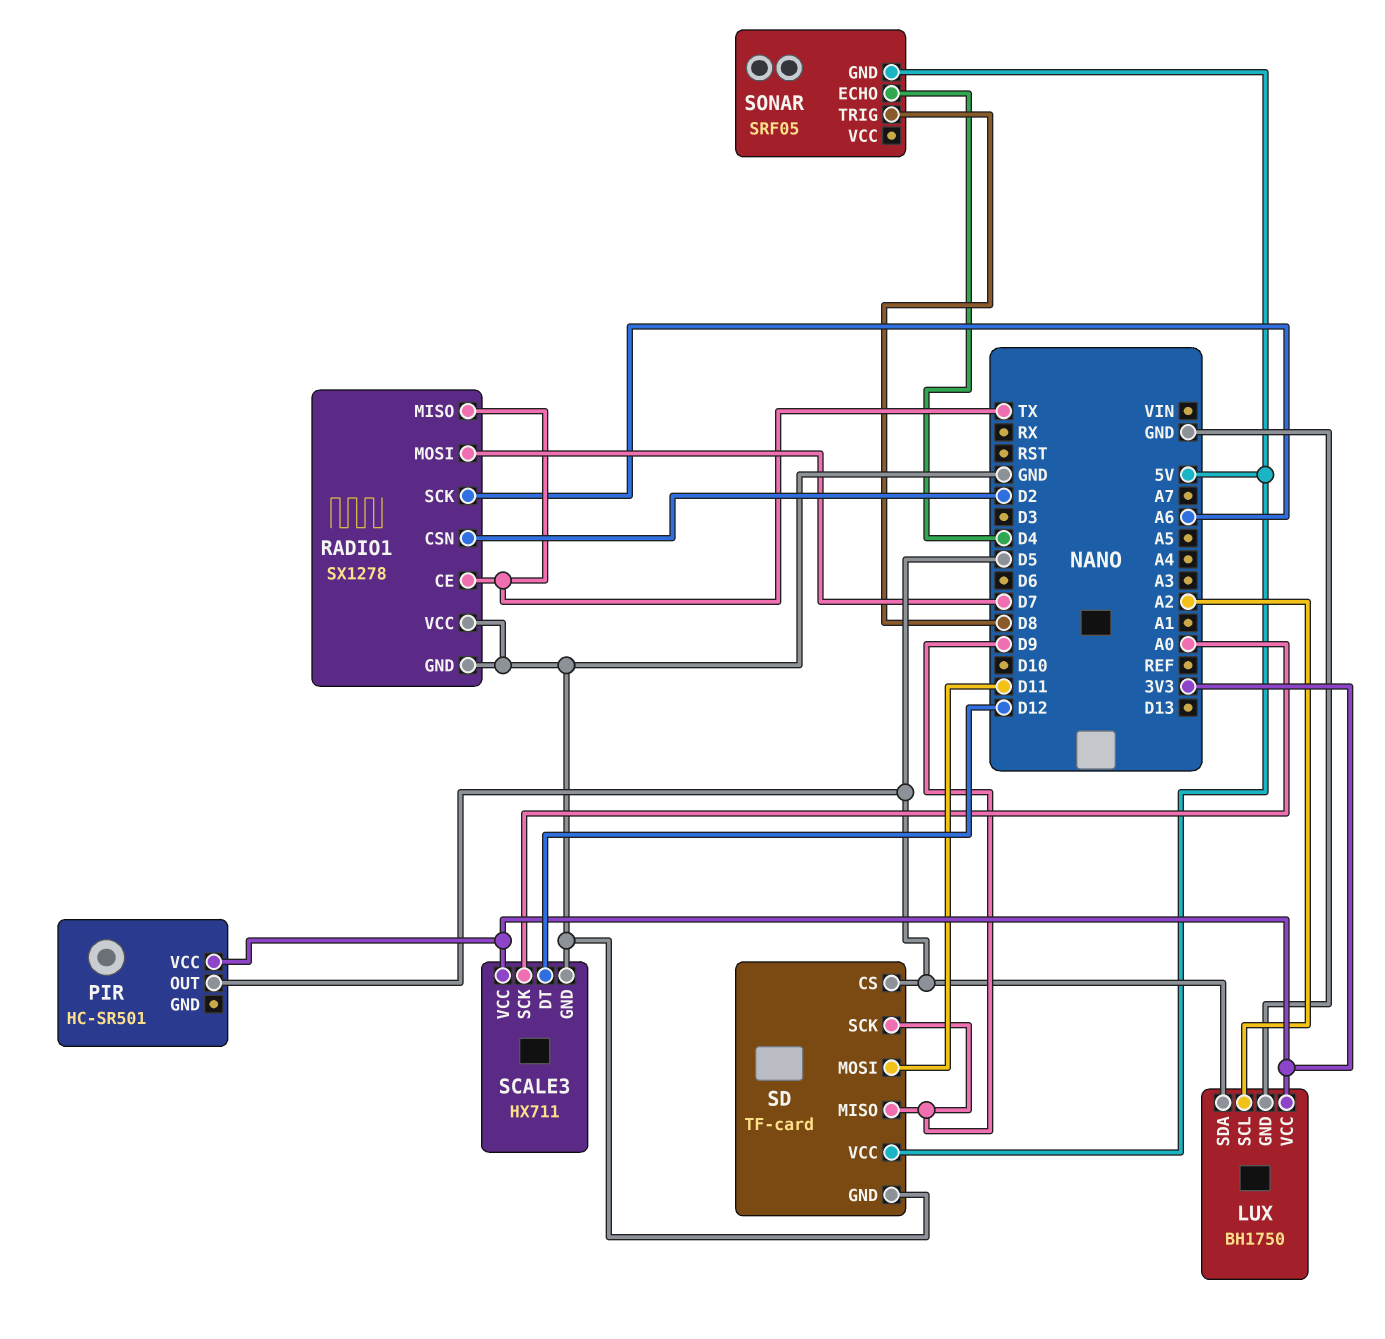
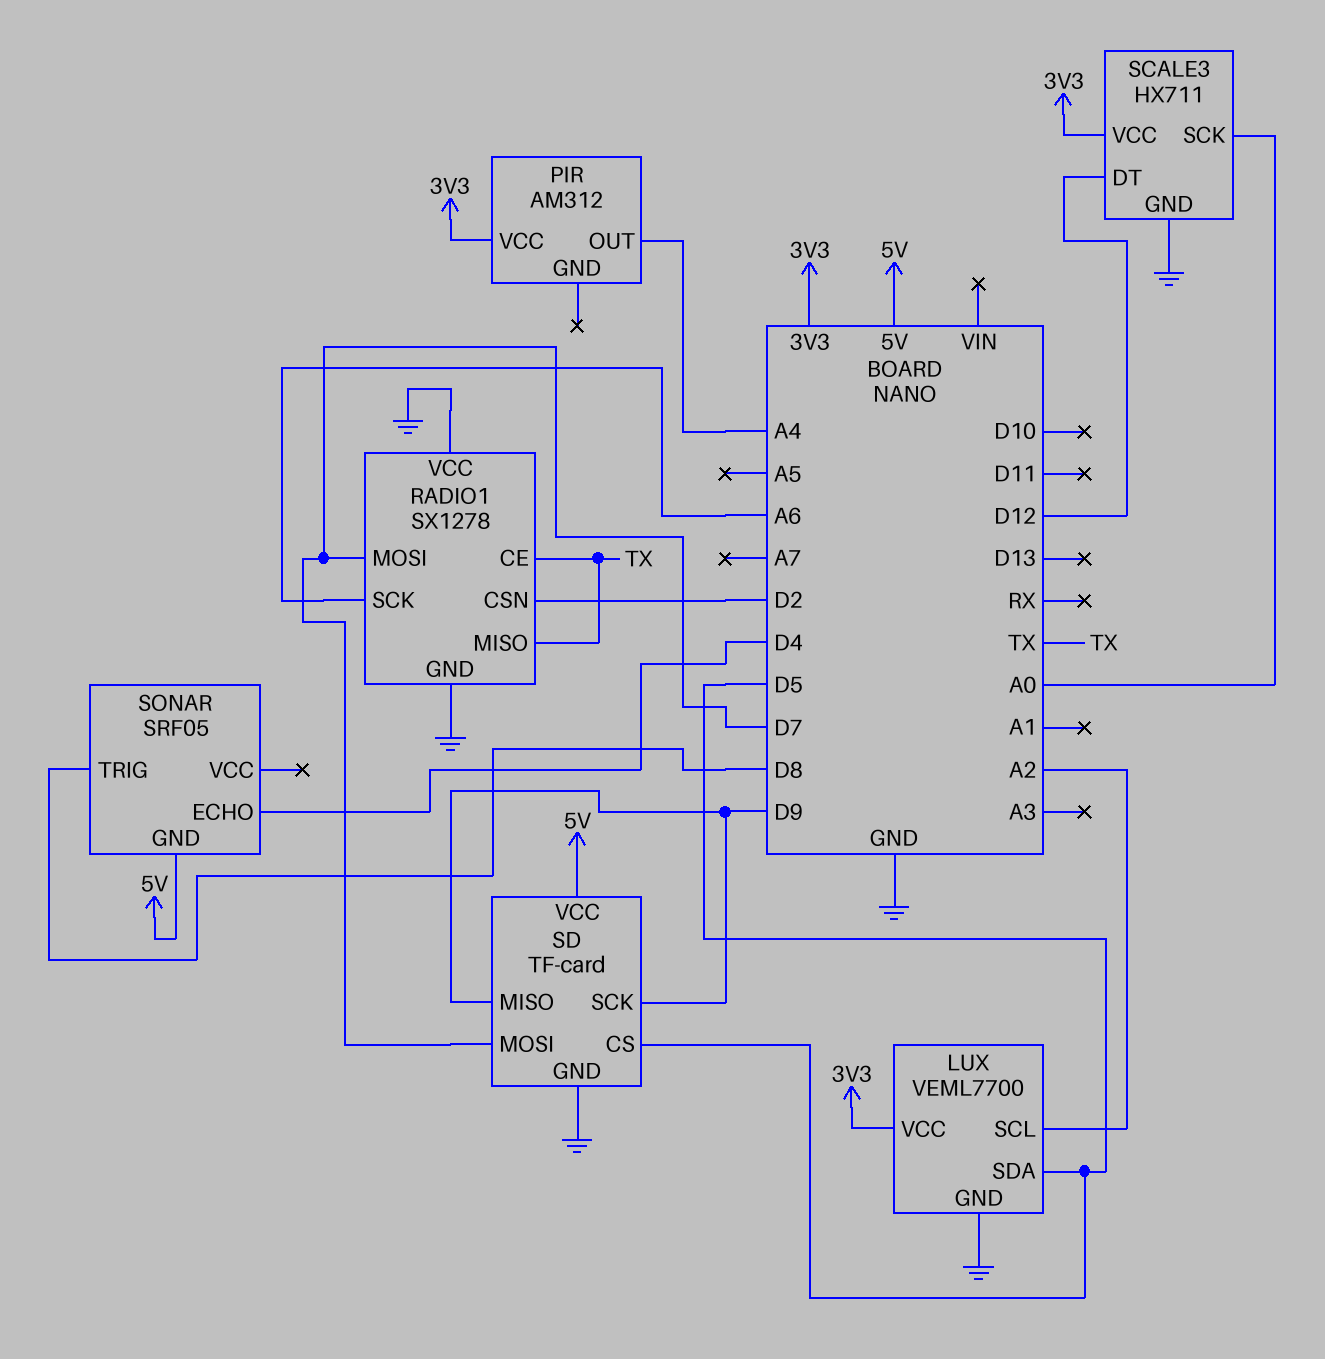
LUX: BH1750 -> VEML7700
PIR: HC-SR501 -> AM312
PIR pin OUT: D5 -> A4
SD pin MOSI: D11 -> D7

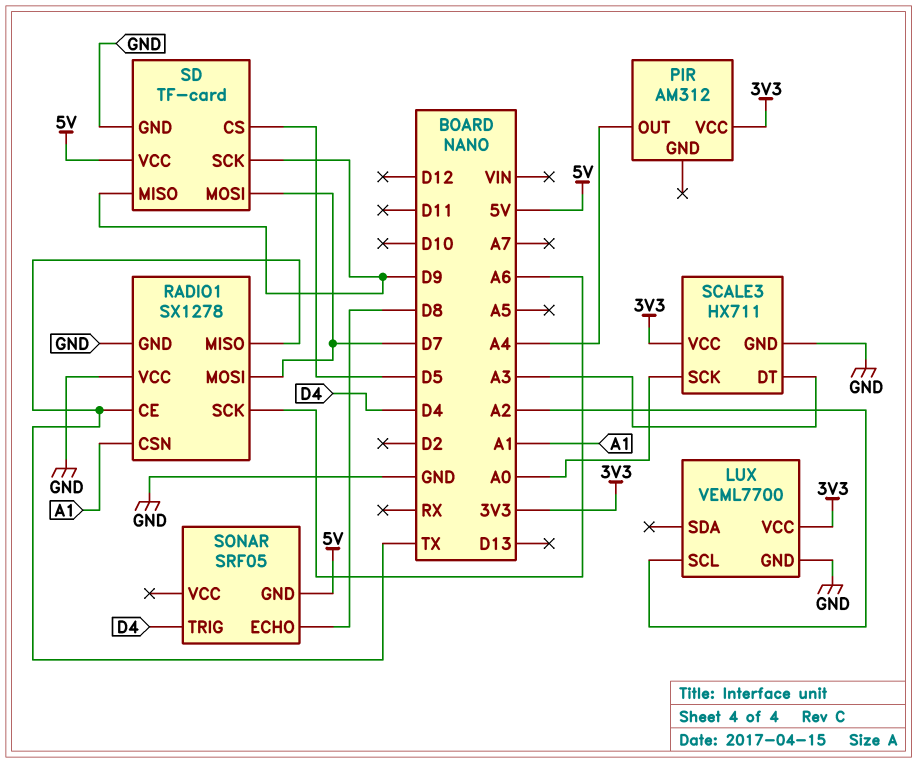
LUX pin SDA: D5 -> none
RADIO1 pin CSN: D2 -> A1
SCALE3 pin DT: D12 -> A3
SONAR pin ECHO: D4 -> D8
SONAR pin TRIG: D8 -> D4

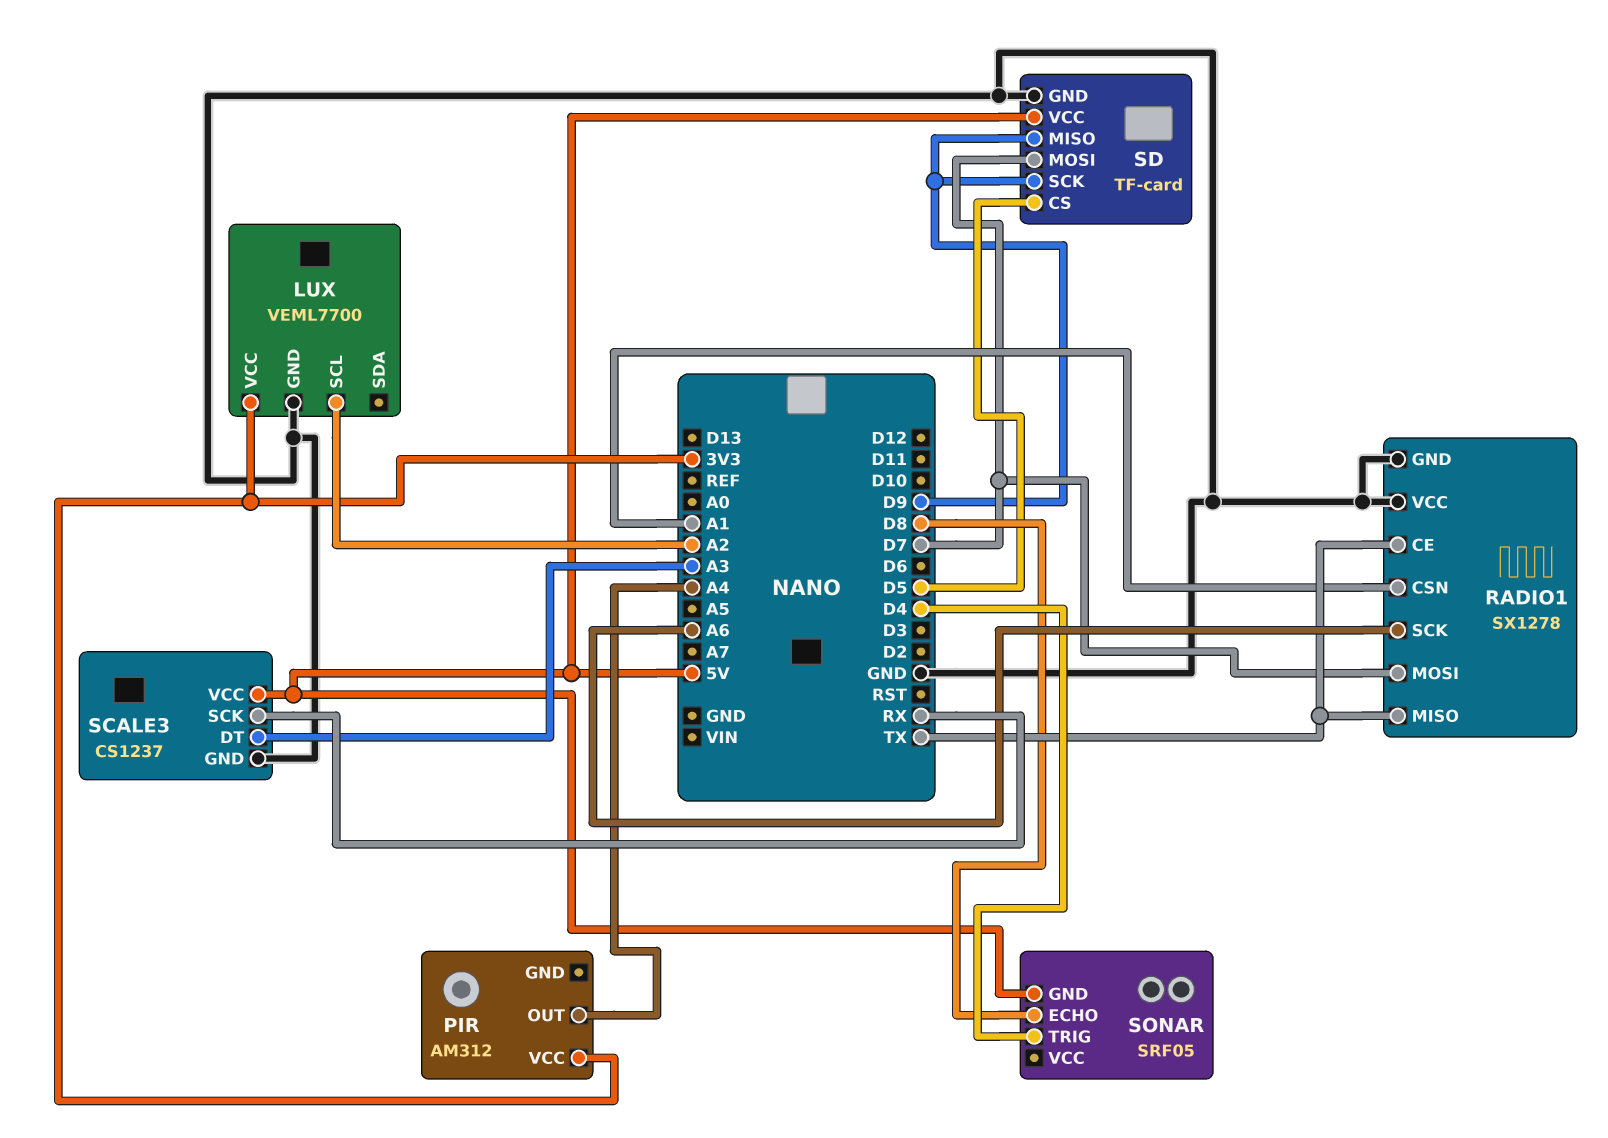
SCALE3: HX711 -> CS1237
SCALE3 pin SCK: A0 -> RX
SCALE3 pin VCC: 3V3 -> 5V

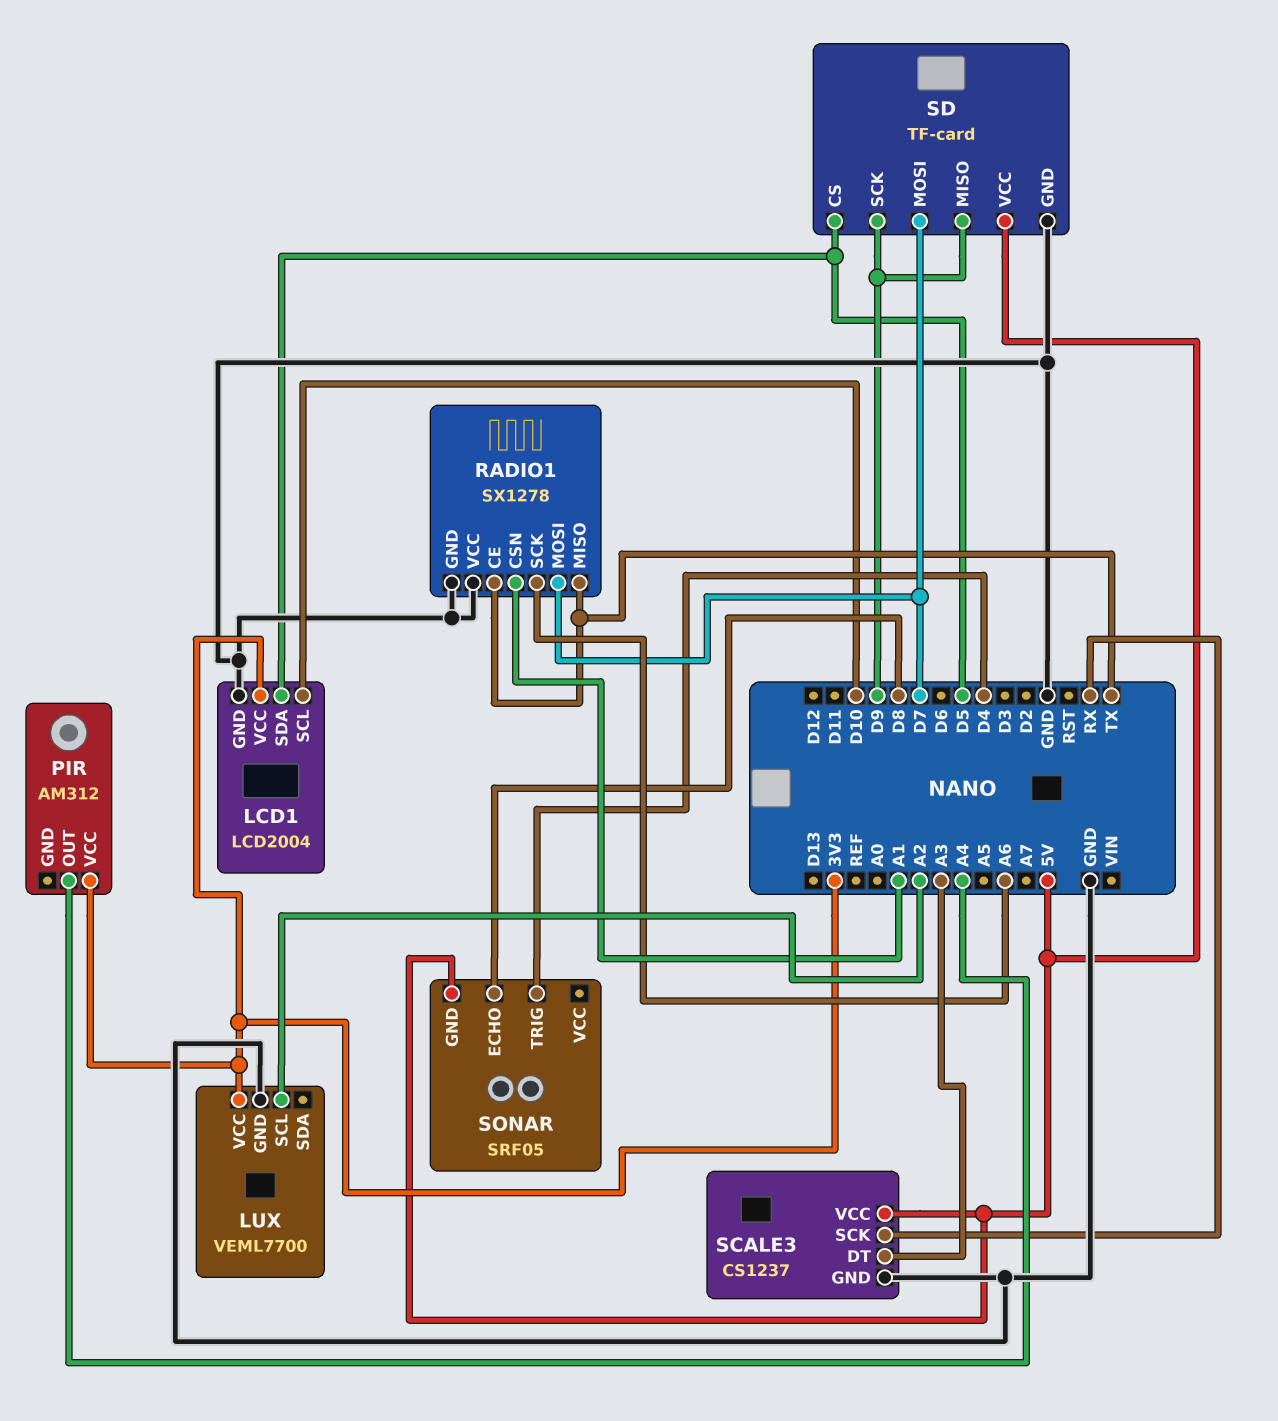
LCD1: none -> LCD2004
LCD1 pin GND: none -> GND
LCD1 pin SCL: none -> D10
LCD1 pin SDA: none -> D5
LCD1 pin VCC: none -> 3V3

